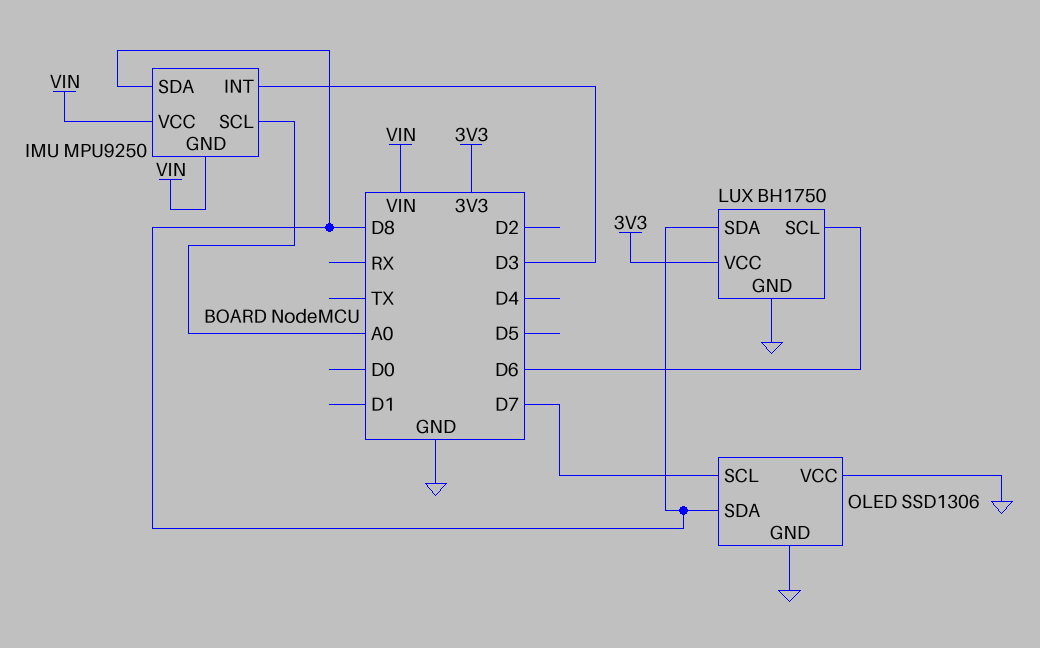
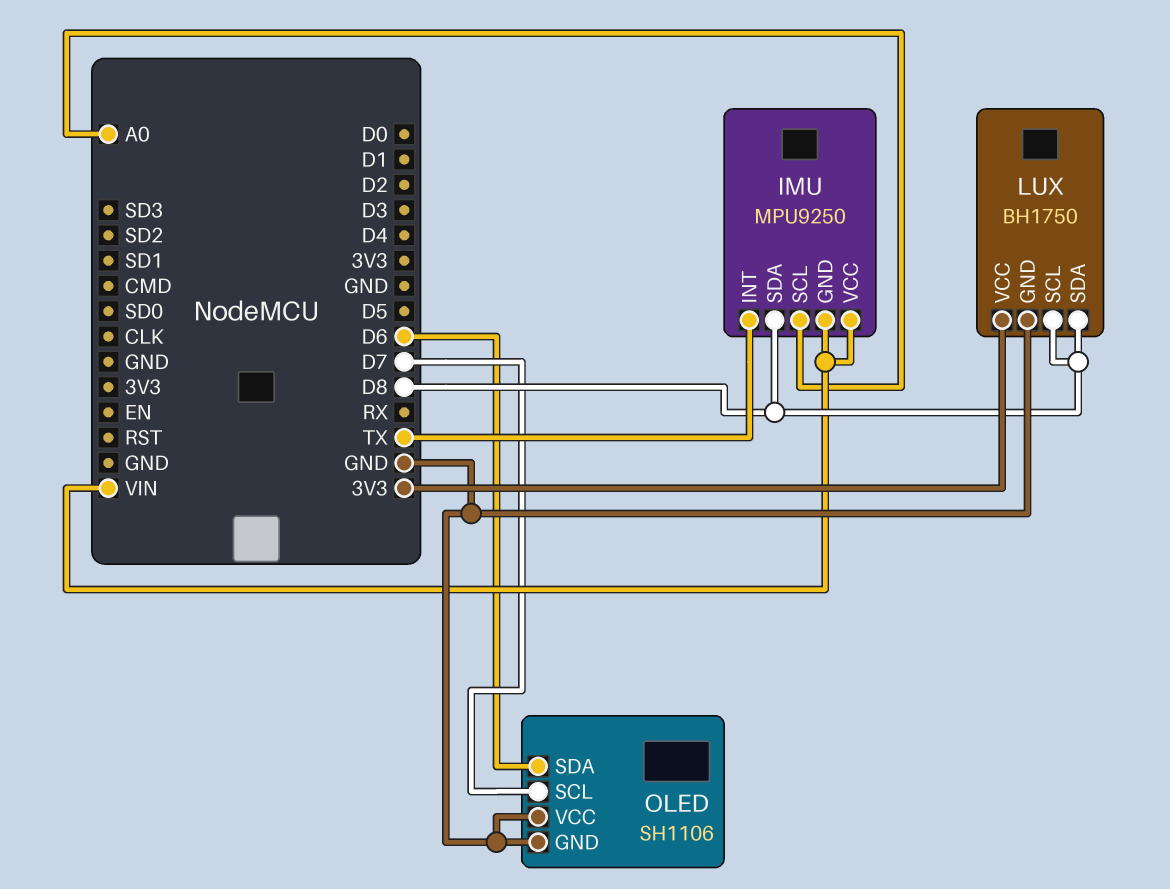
IMU pin INT: D3 -> TX
LUX pin SCL: D6 -> D8
OLED: SSD1306 -> SH1106
OLED pin SDA: D8 -> D6

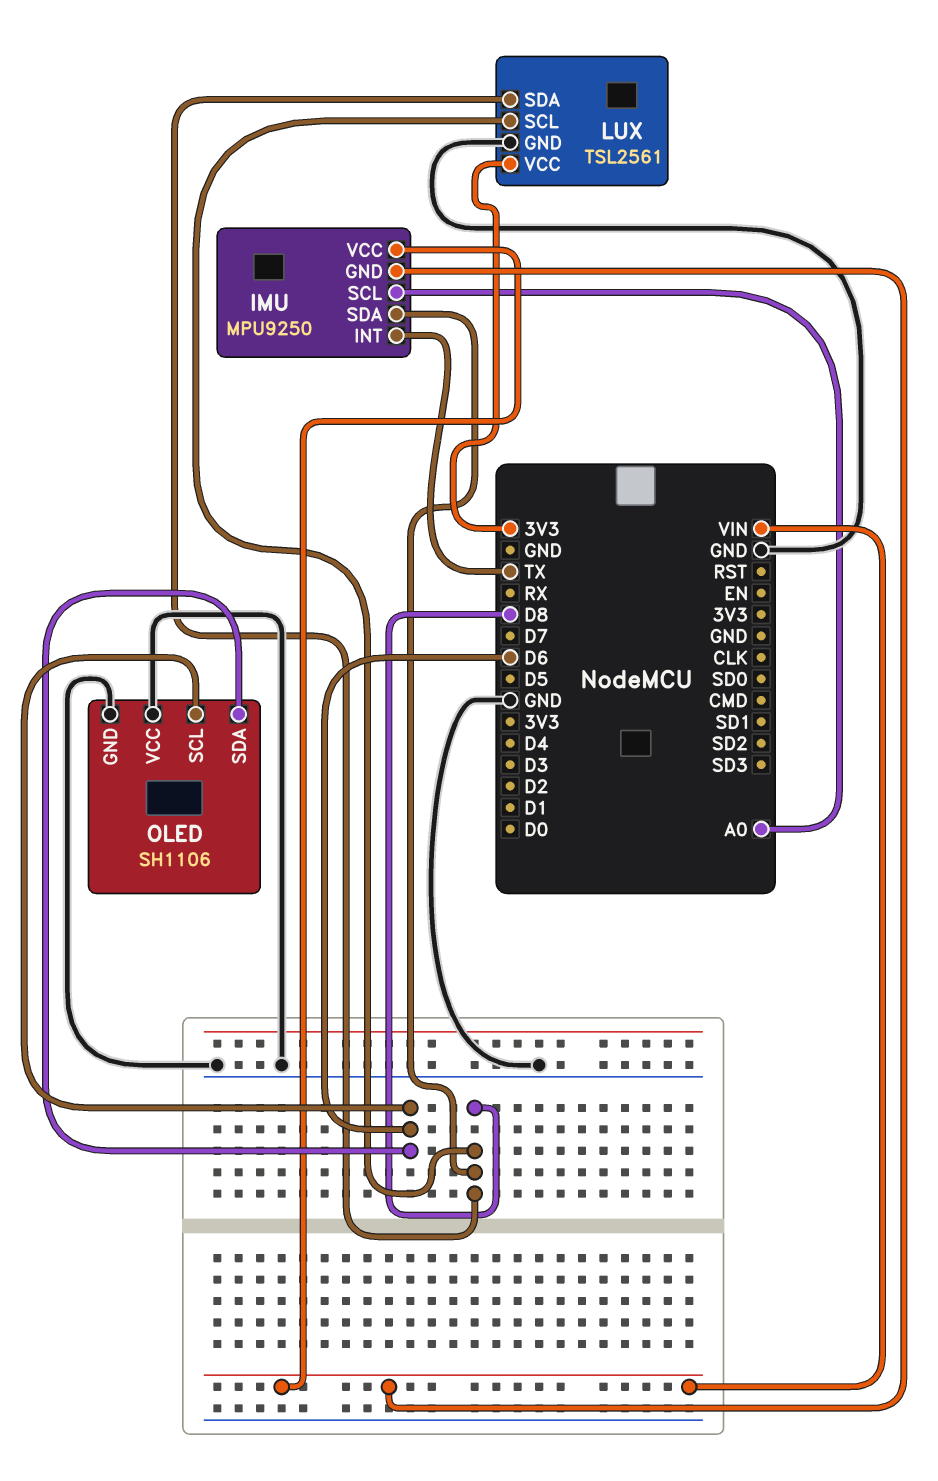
LUX: BH1750 -> TSL2561
OLED pin SCL: D7 -> D6

